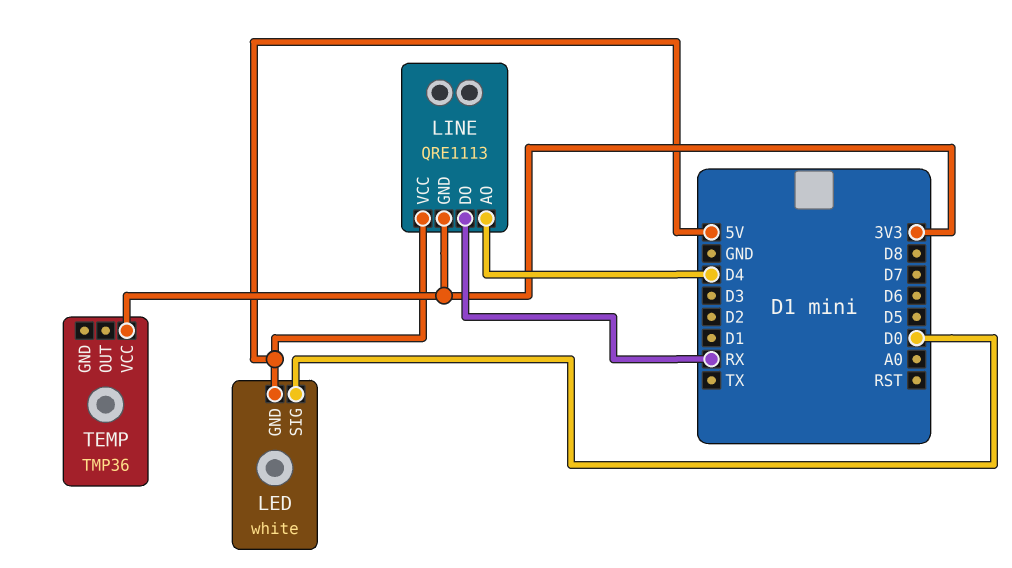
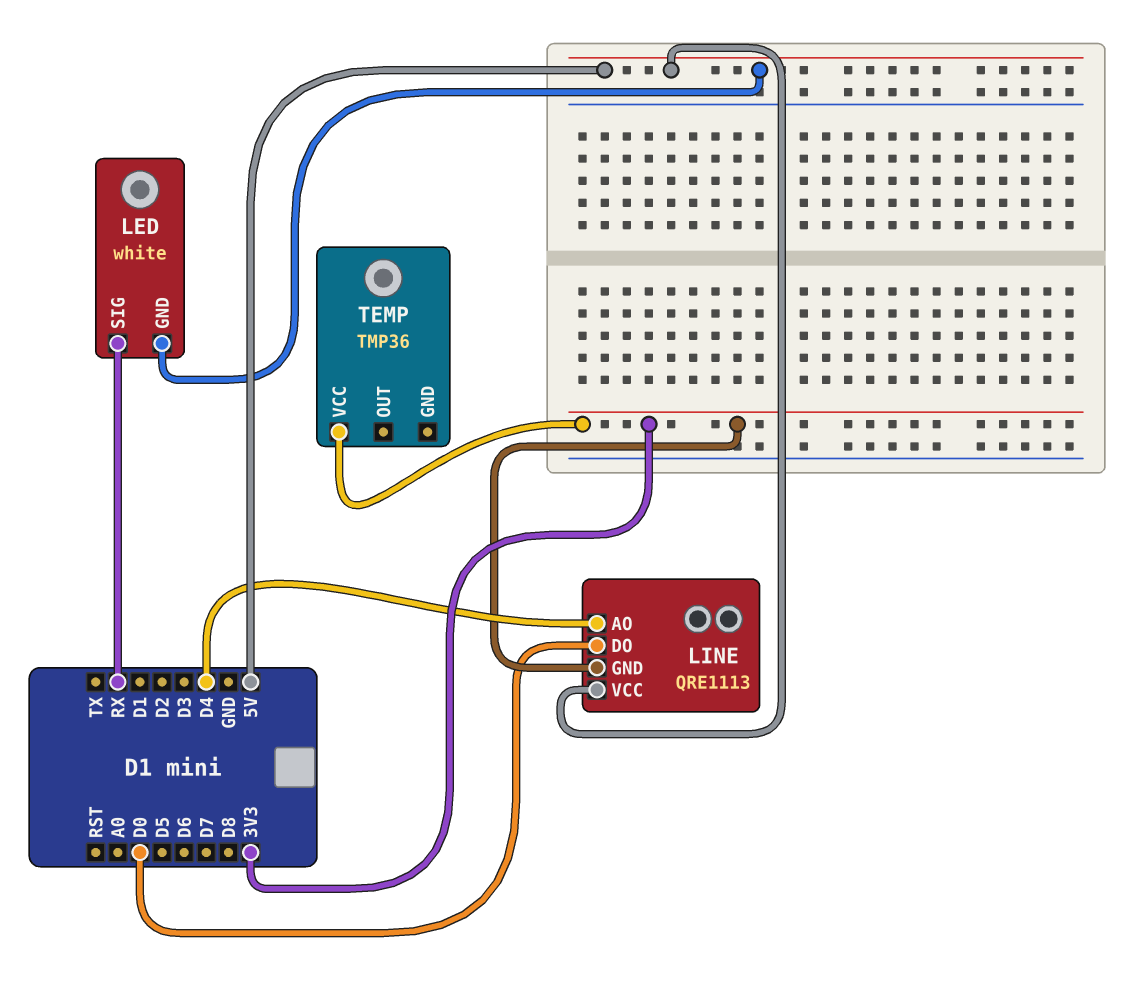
LED pin SIG: D0 -> RX
LINE pin DO: RX -> D0

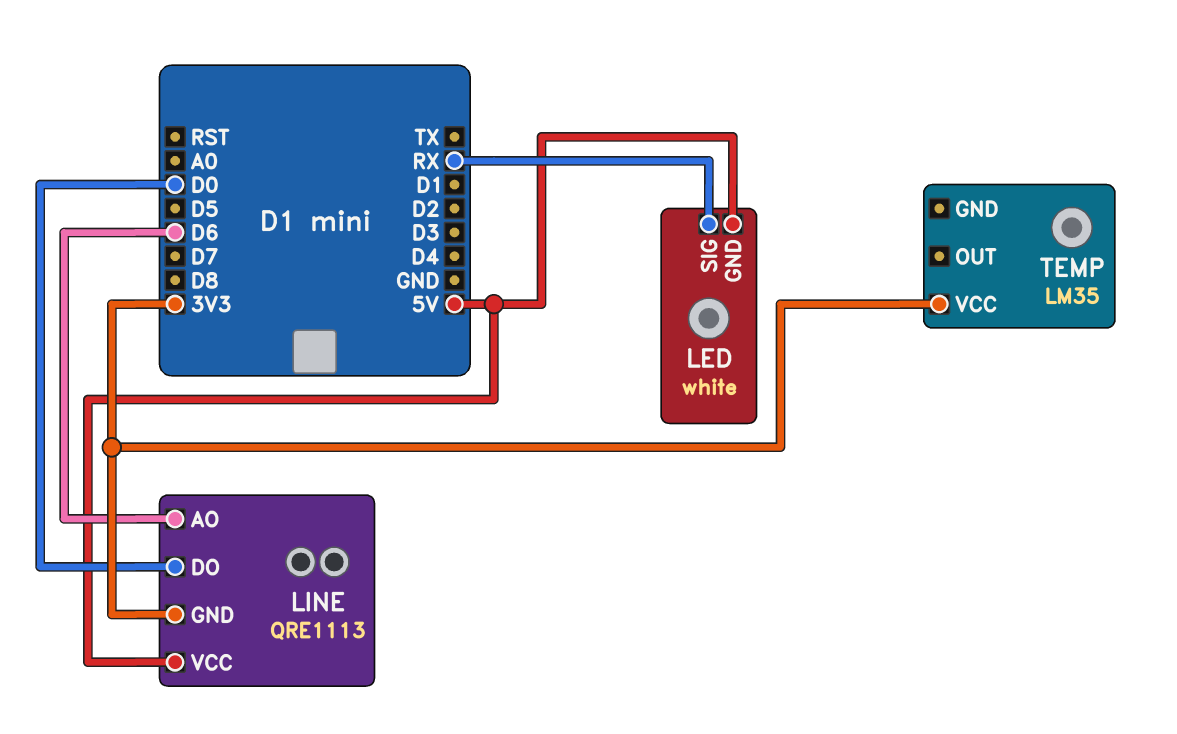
LINE pin AO: D4 -> D6
TEMP: TMP36 -> LM35

